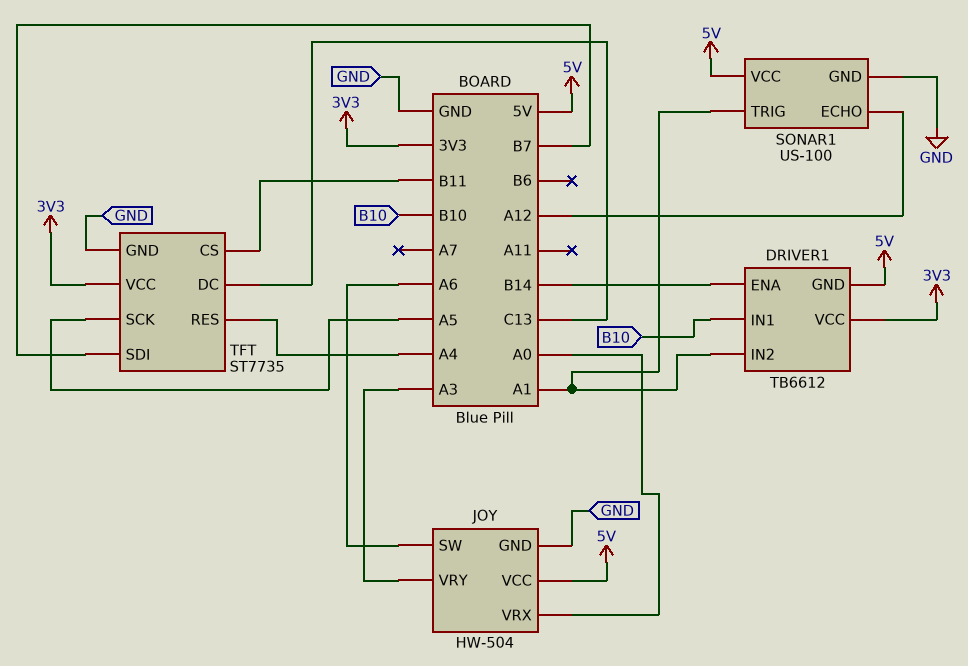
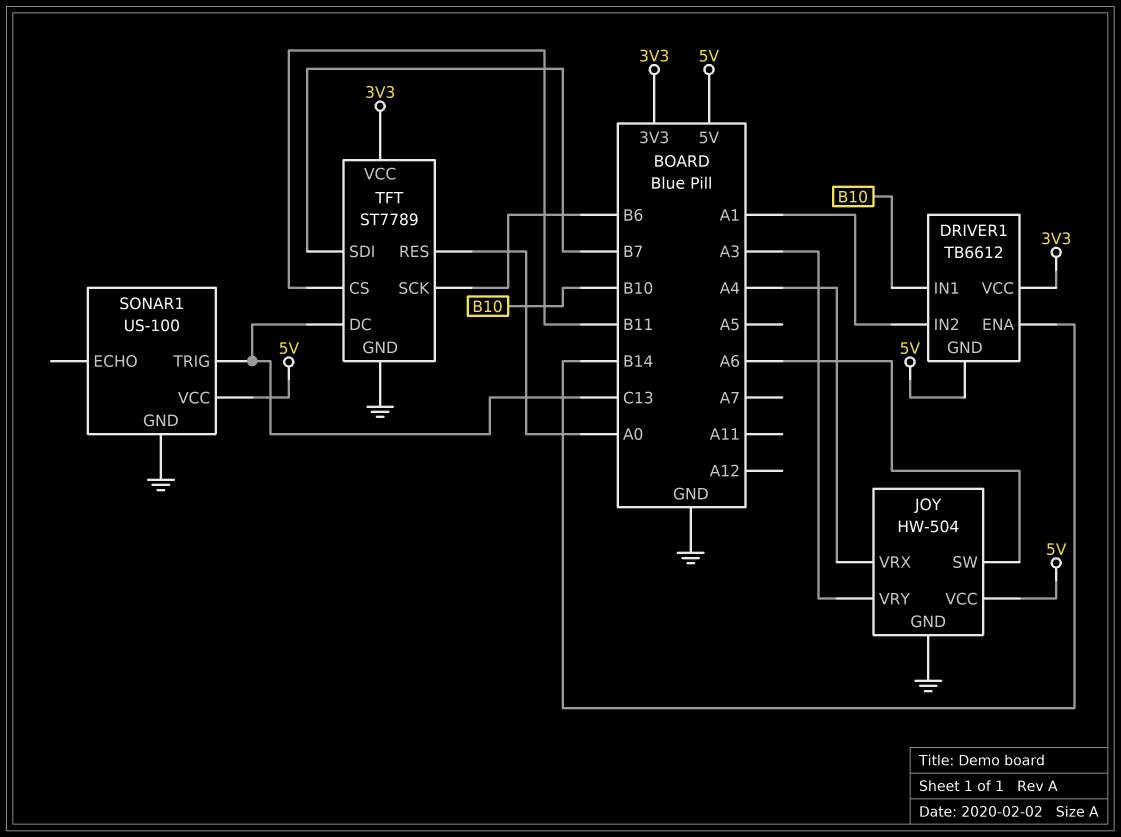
JOY pin VRX: A0 -> A4
SONAR1 pin ECHO: A12 -> none
SONAR1 pin TRIG: A1 -> C13
TFT: ST7735 -> ST7789
TFT pin RES: A4 -> A0
TFT pin SCK: A5 -> B6

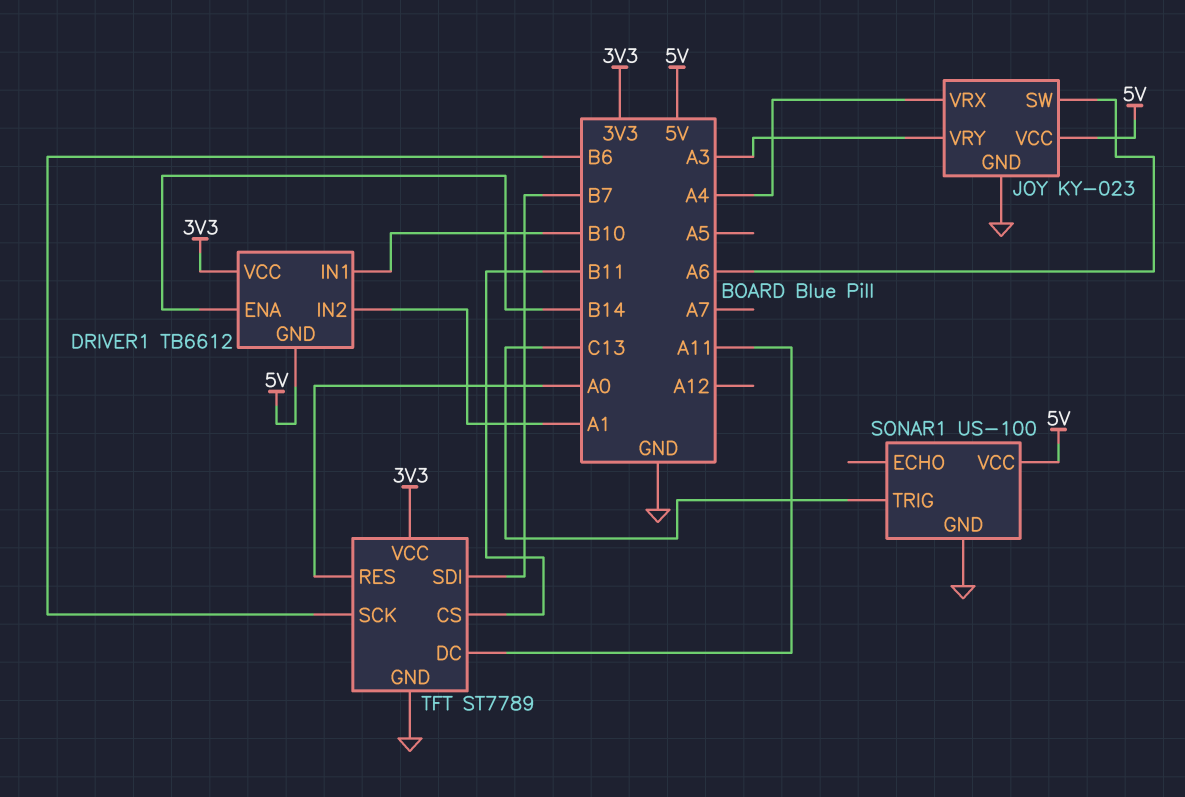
JOY: HW-504 -> KY-023
TFT pin DC: C13 -> A11

